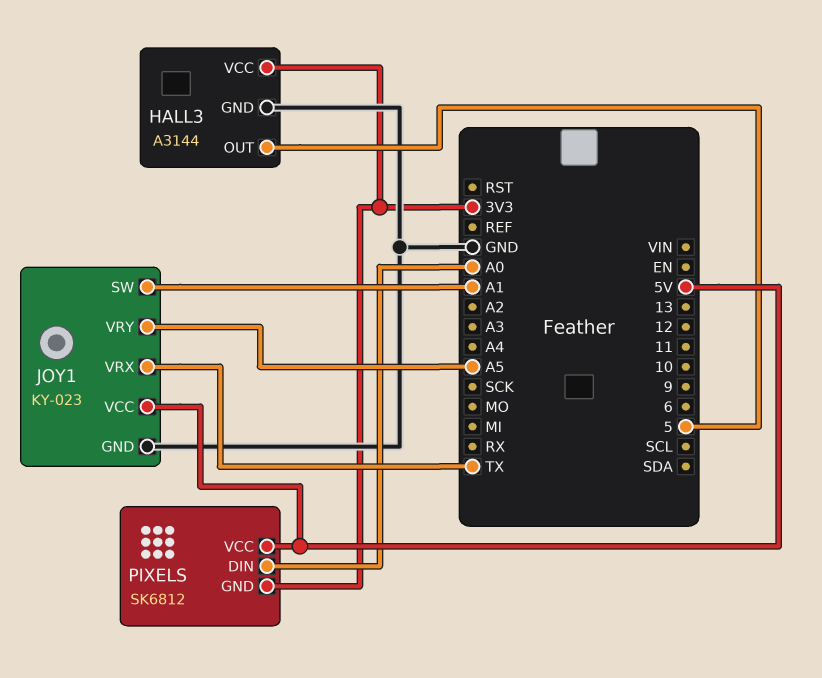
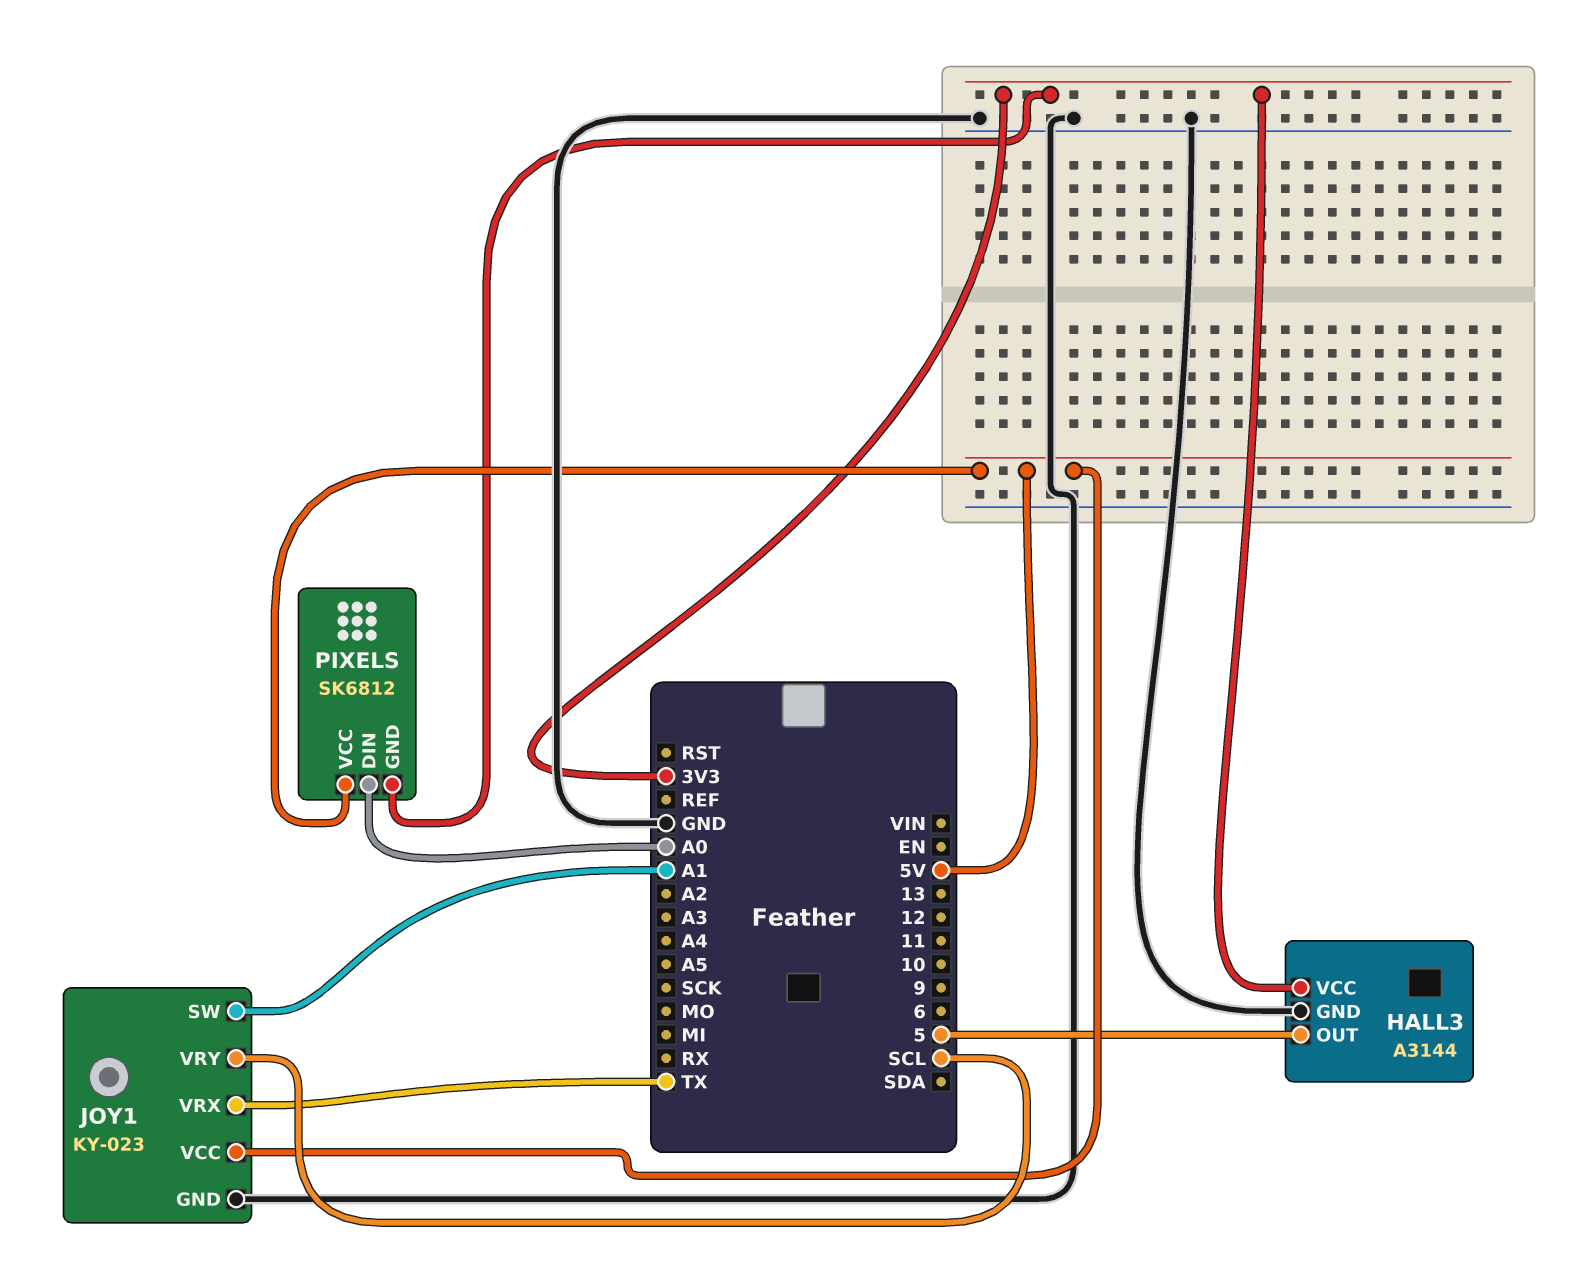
JOY1 pin VRY: A5 -> SCL

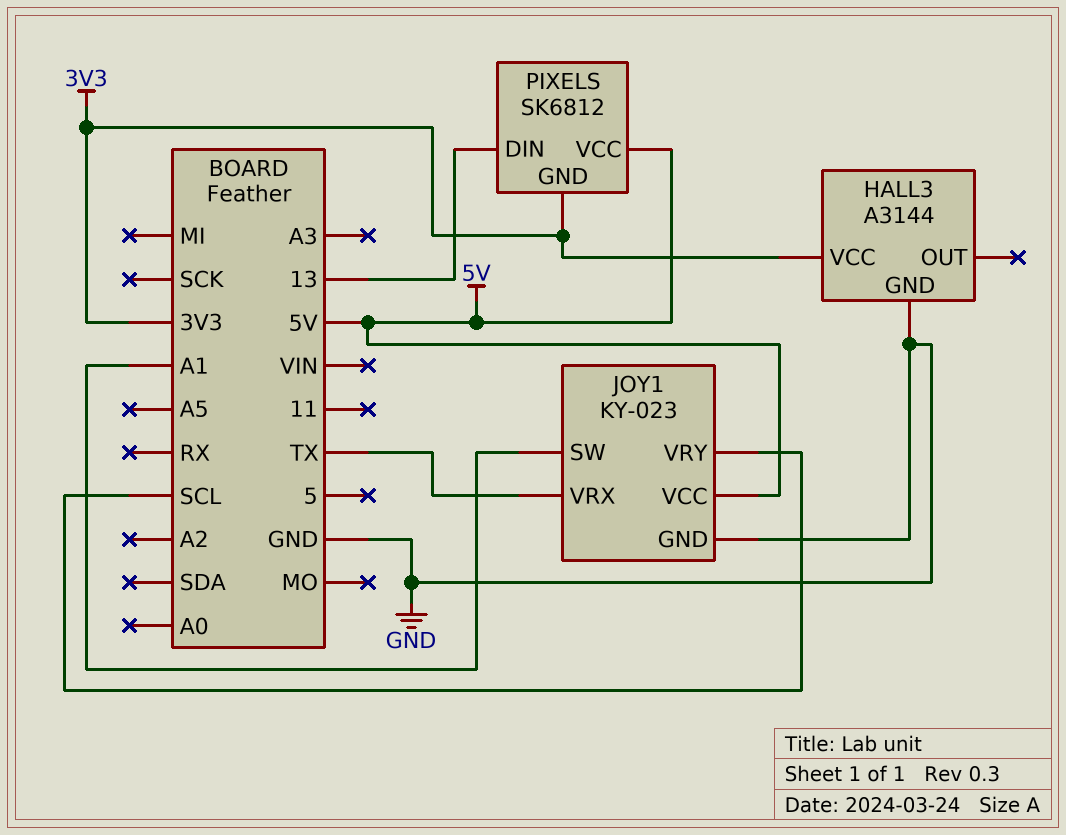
HALL3 pin OUT: 5 -> none
PIXELS pin DIN: A0 -> 13

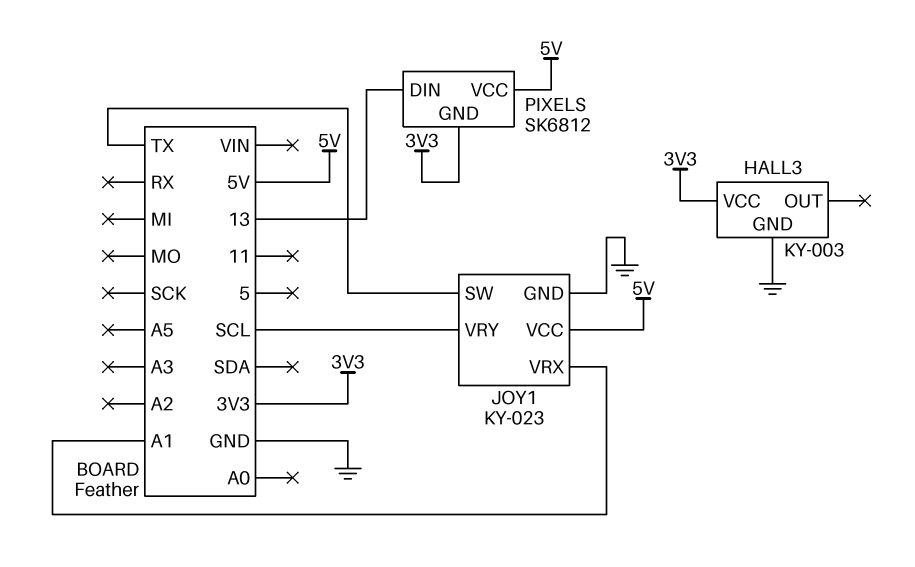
HALL3: A3144 -> KY-003
JOY1 pin SW: A1 -> TX
JOY1 pin VRX: TX -> A1

